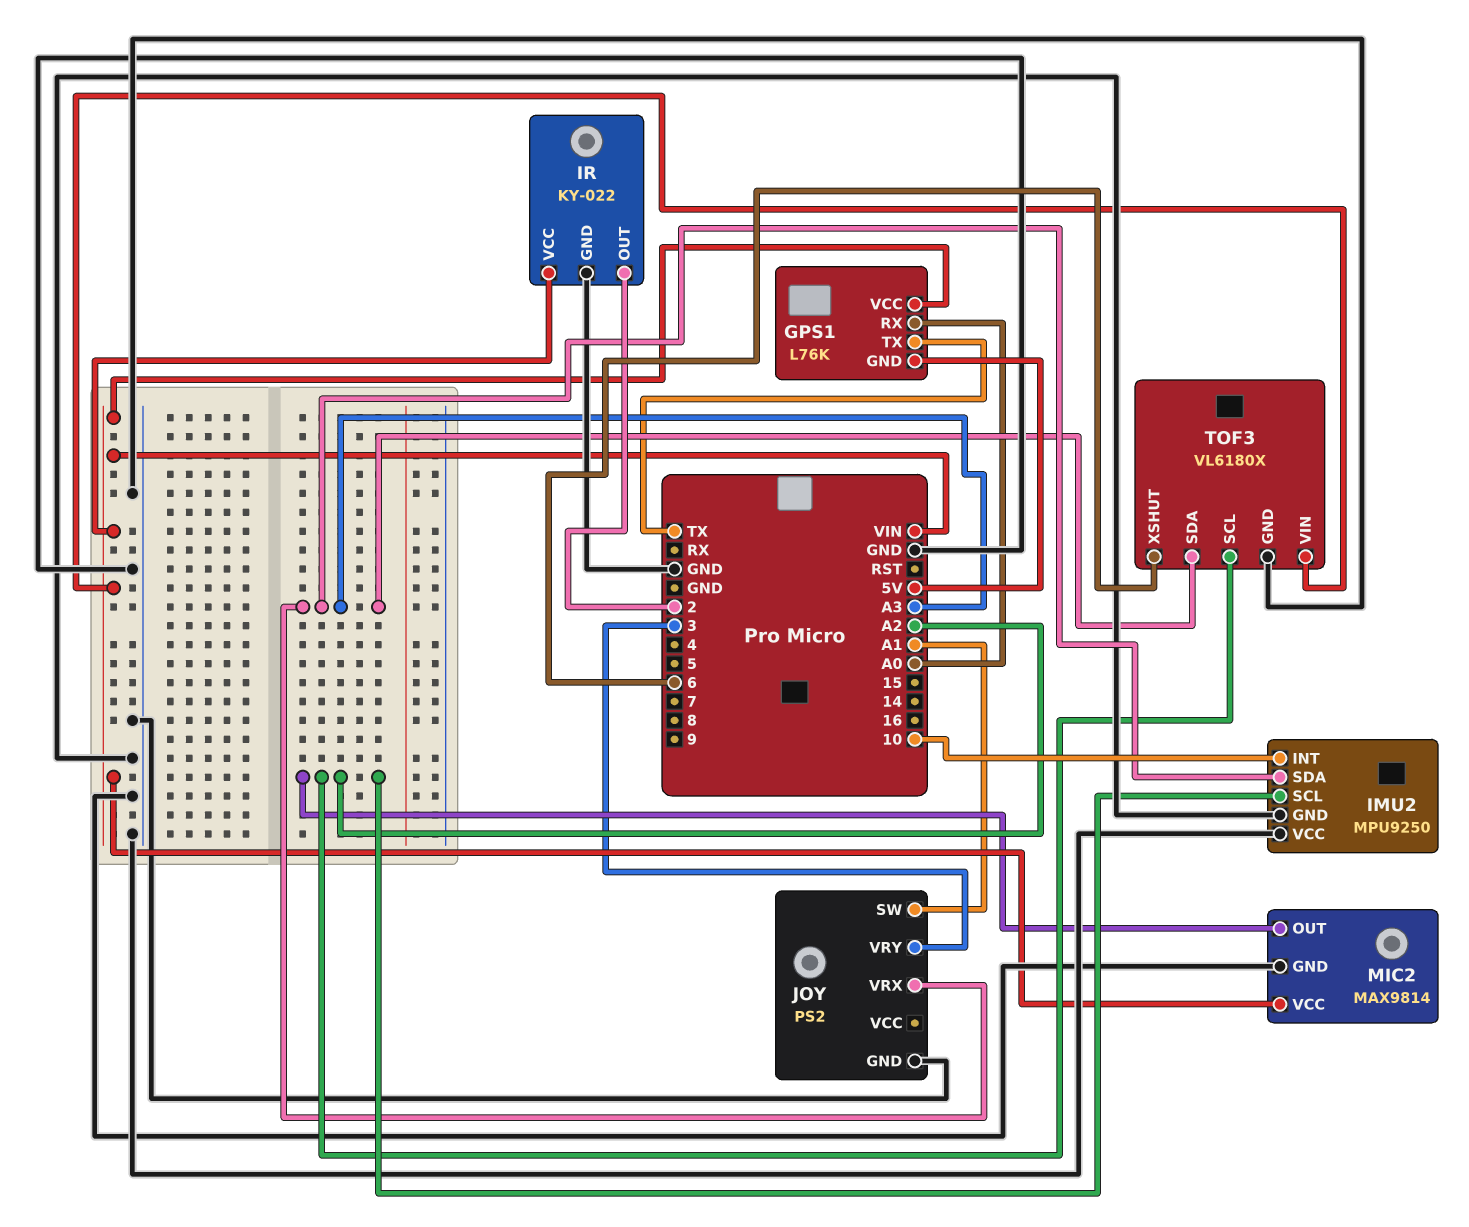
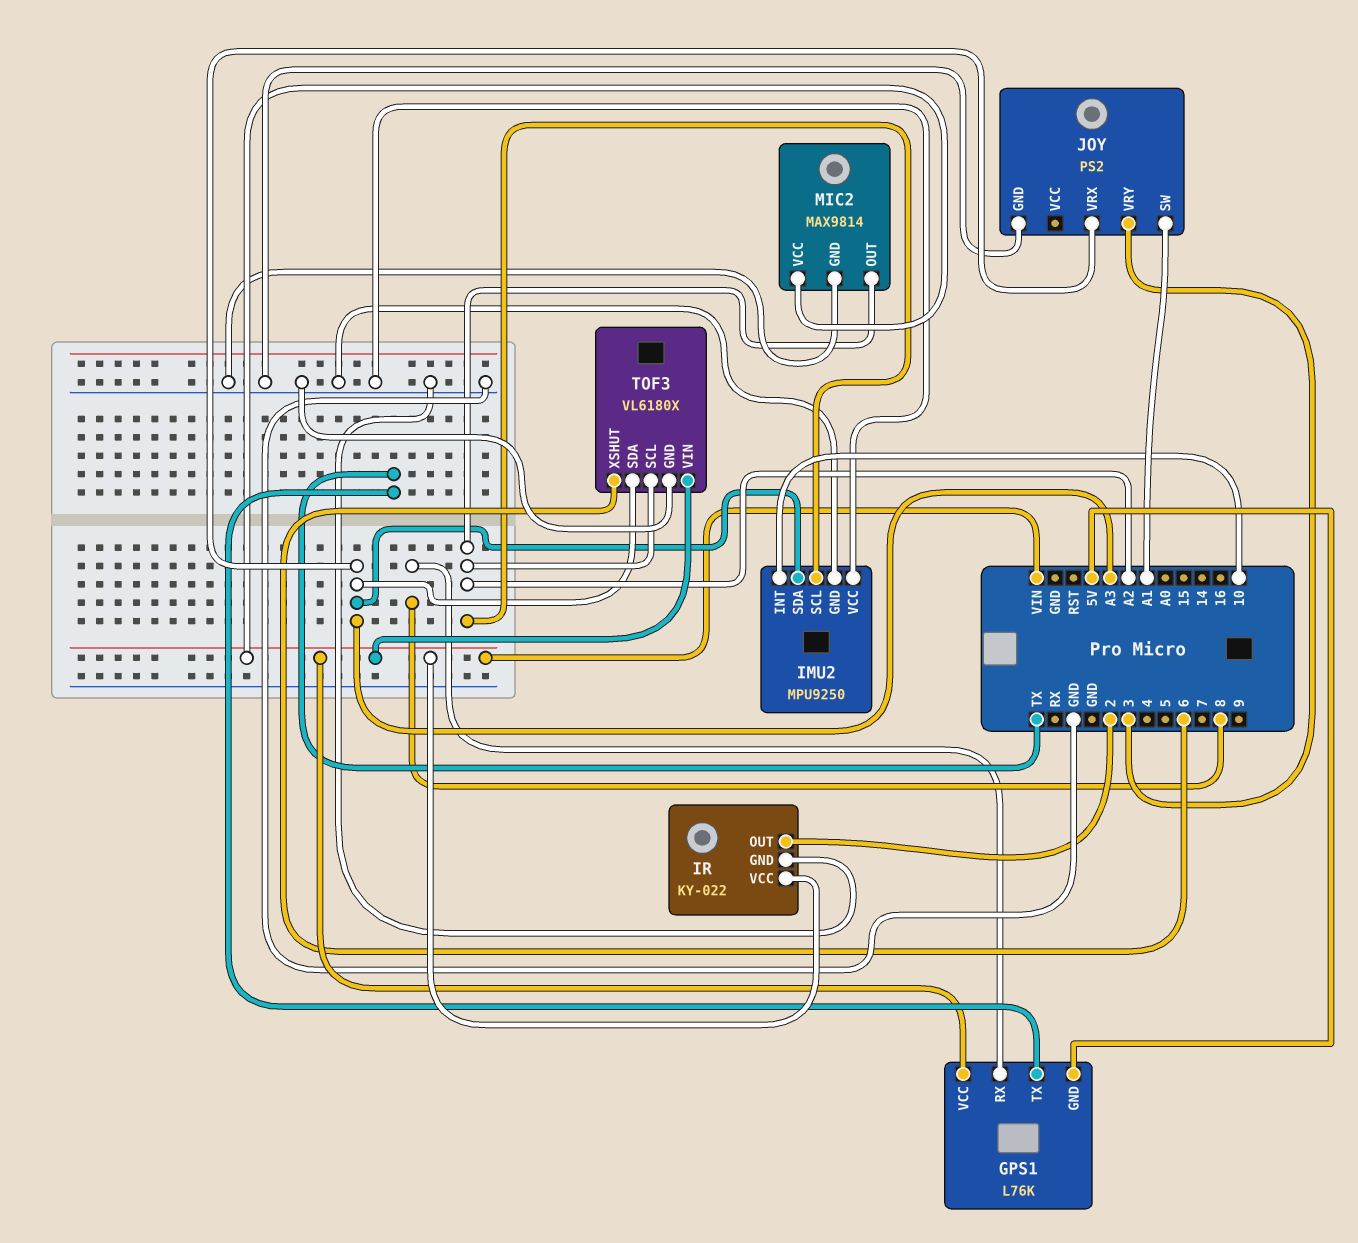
GPS1 pin RX: A0 -> 8

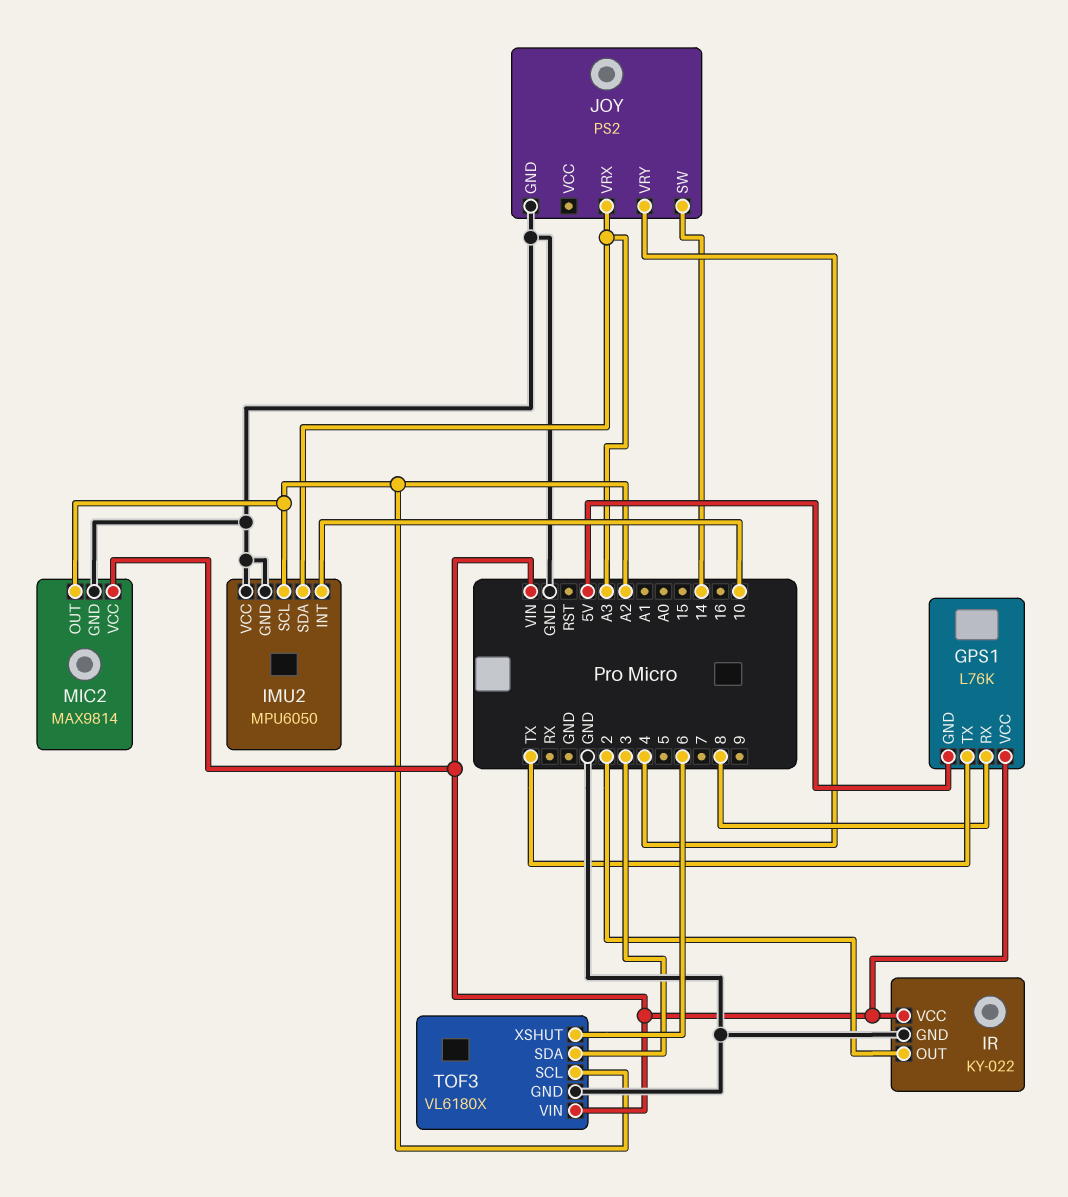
IMU2: MPU9250 -> MPU6050
JOY pin SW: A1 -> 14
JOY pin VRY: 3 -> 4
TOF3 pin SDA: A3 -> 3

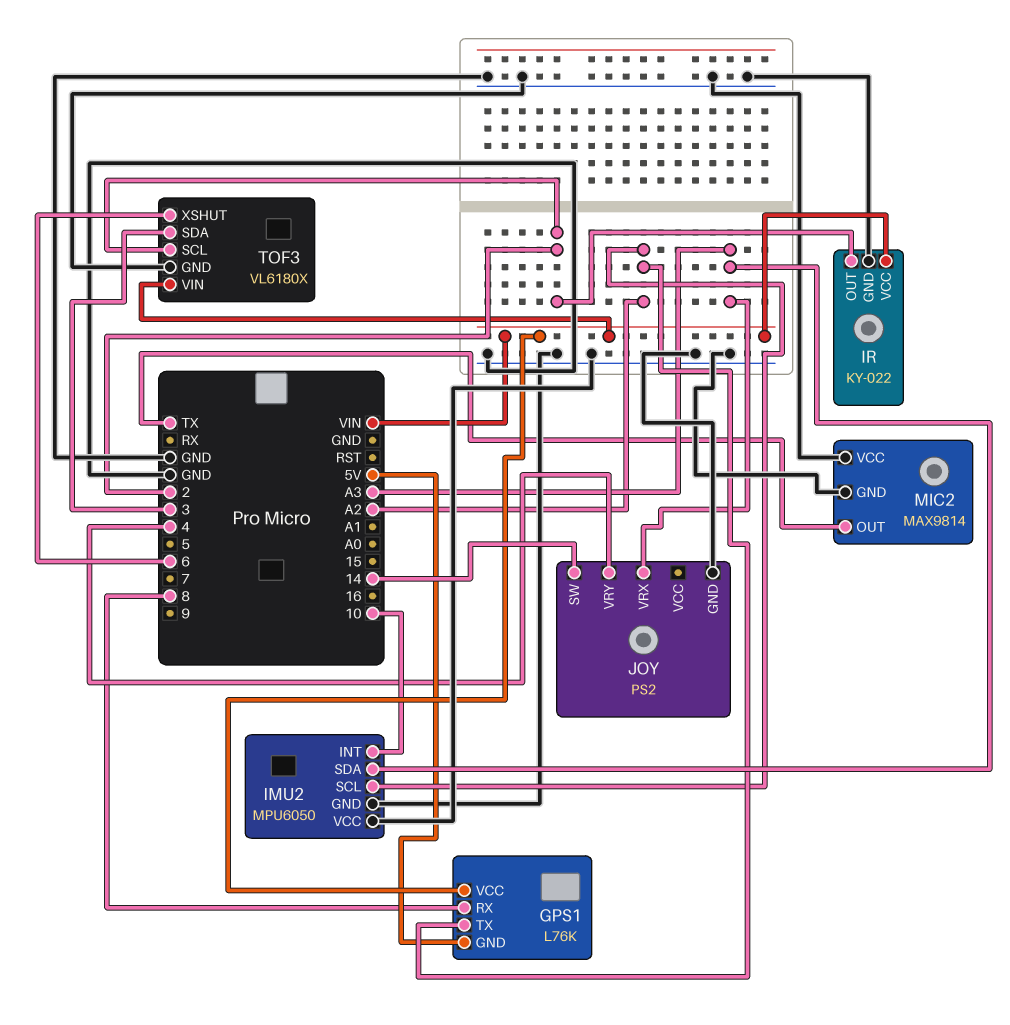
GPS1 pin TX: TX -> A2
MIC2 pin OUT: A2 -> TX
MIC2 pin VCC: VIN -> GND
TOF3 pin SCL: A2 -> 2

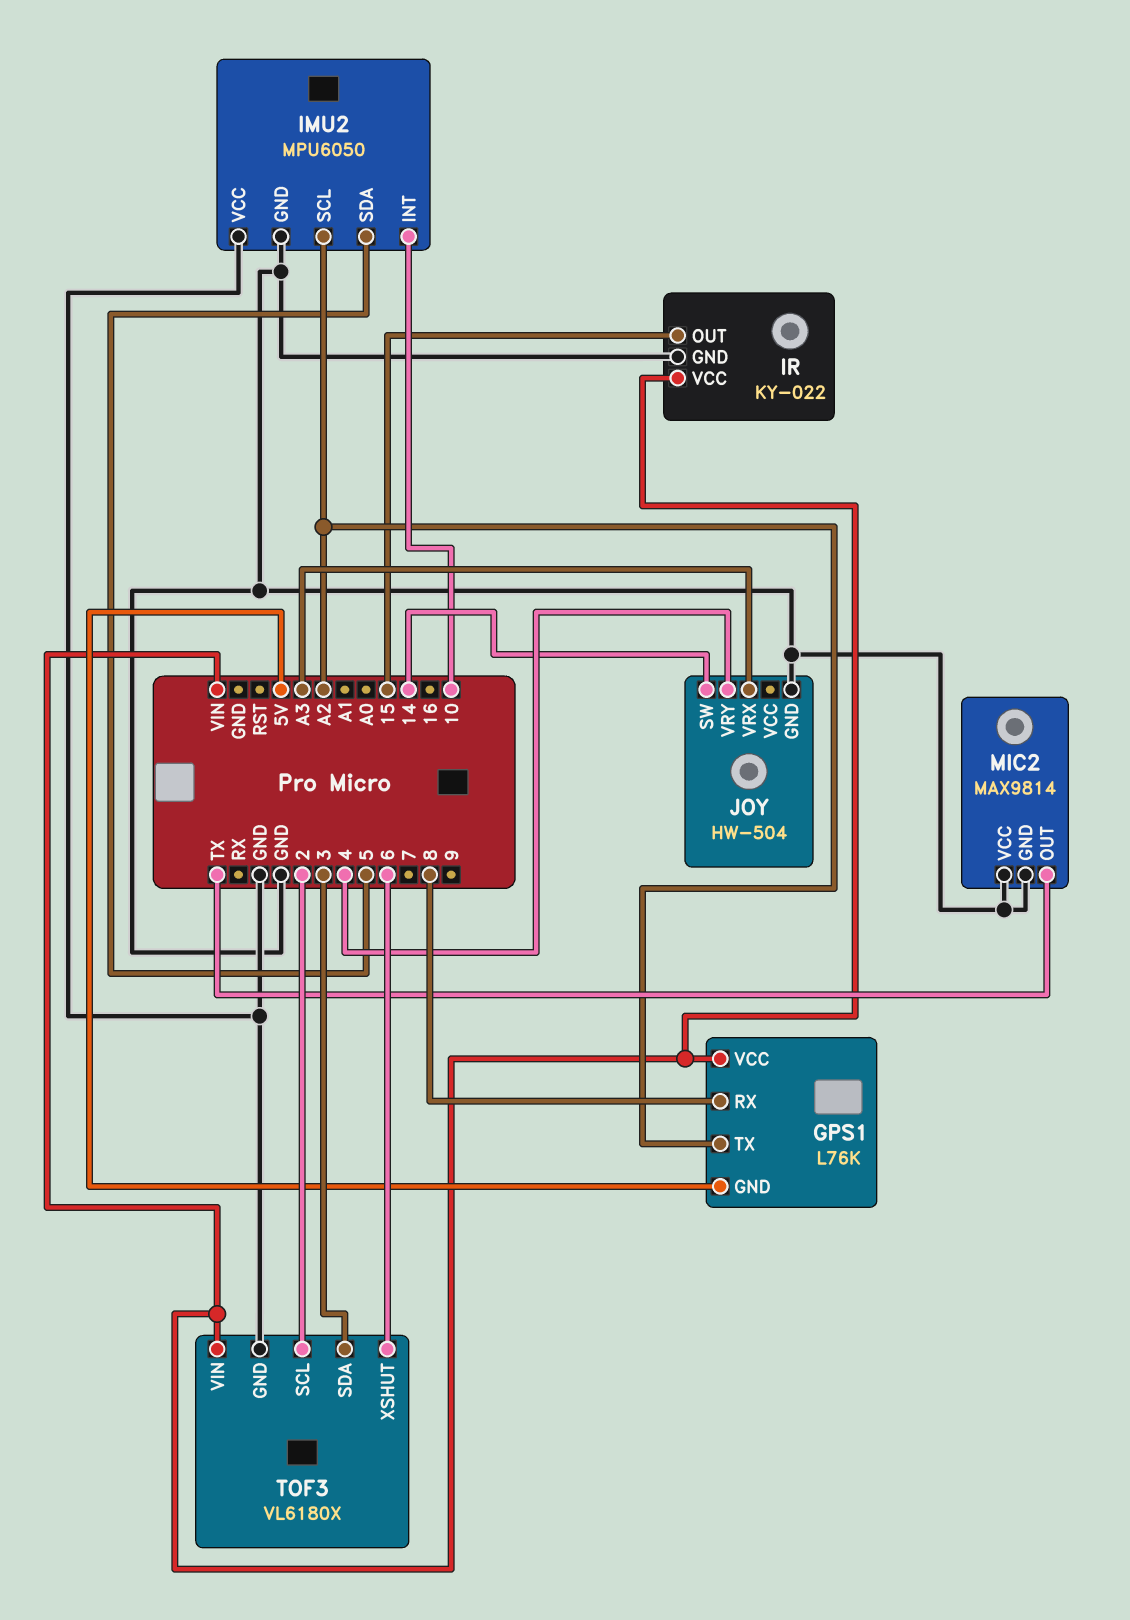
IMU2 pin SDA: A3 -> 5
IR pin OUT: 2 -> 15
JOY: PS2 -> HW-504

